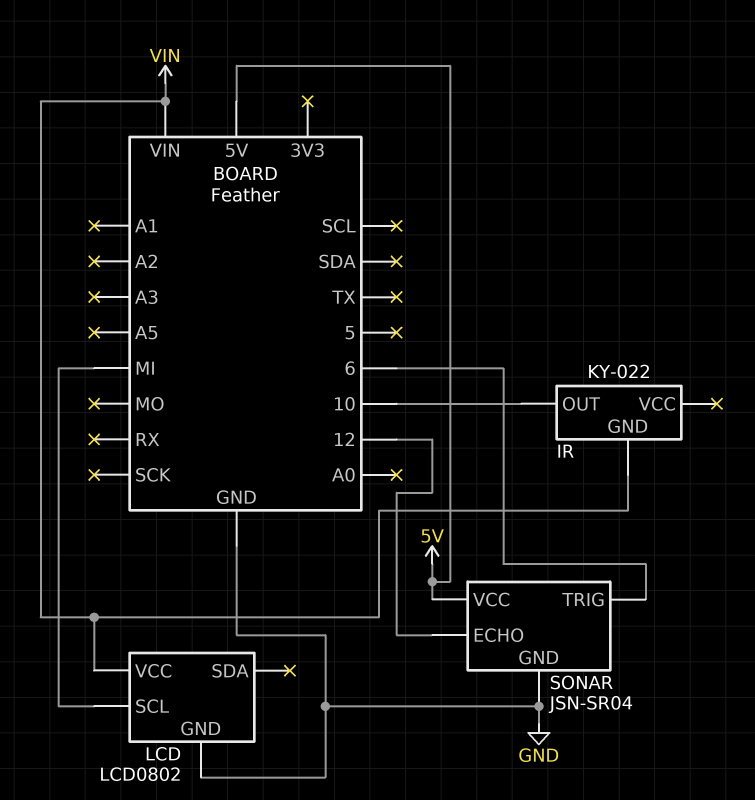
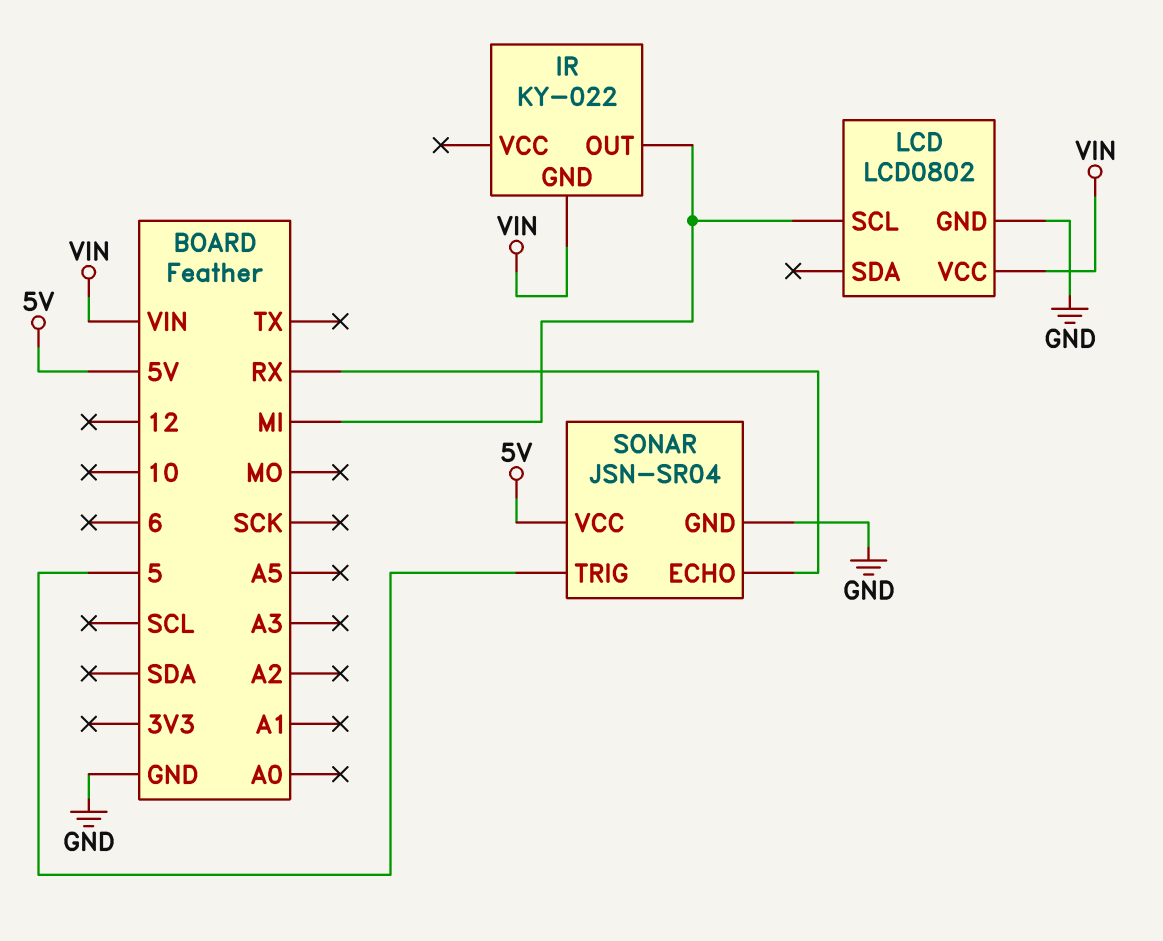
IR pin OUT: 10 -> MI
SONAR pin ECHO: 12 -> RX
SONAR pin TRIG: 6 -> 5

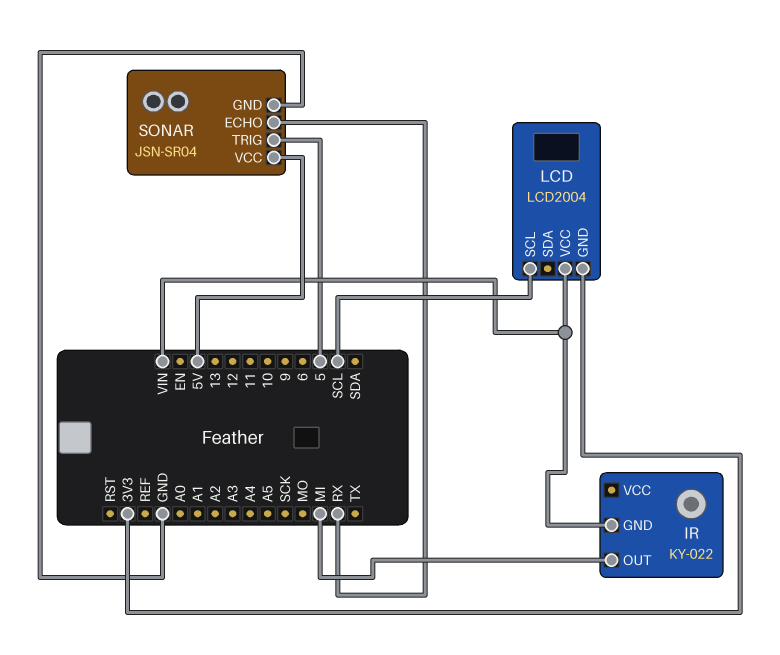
LCD: LCD0802 -> LCD2004
LCD pin GND: GND -> 3V3
LCD pin SCL: MI -> SCL

